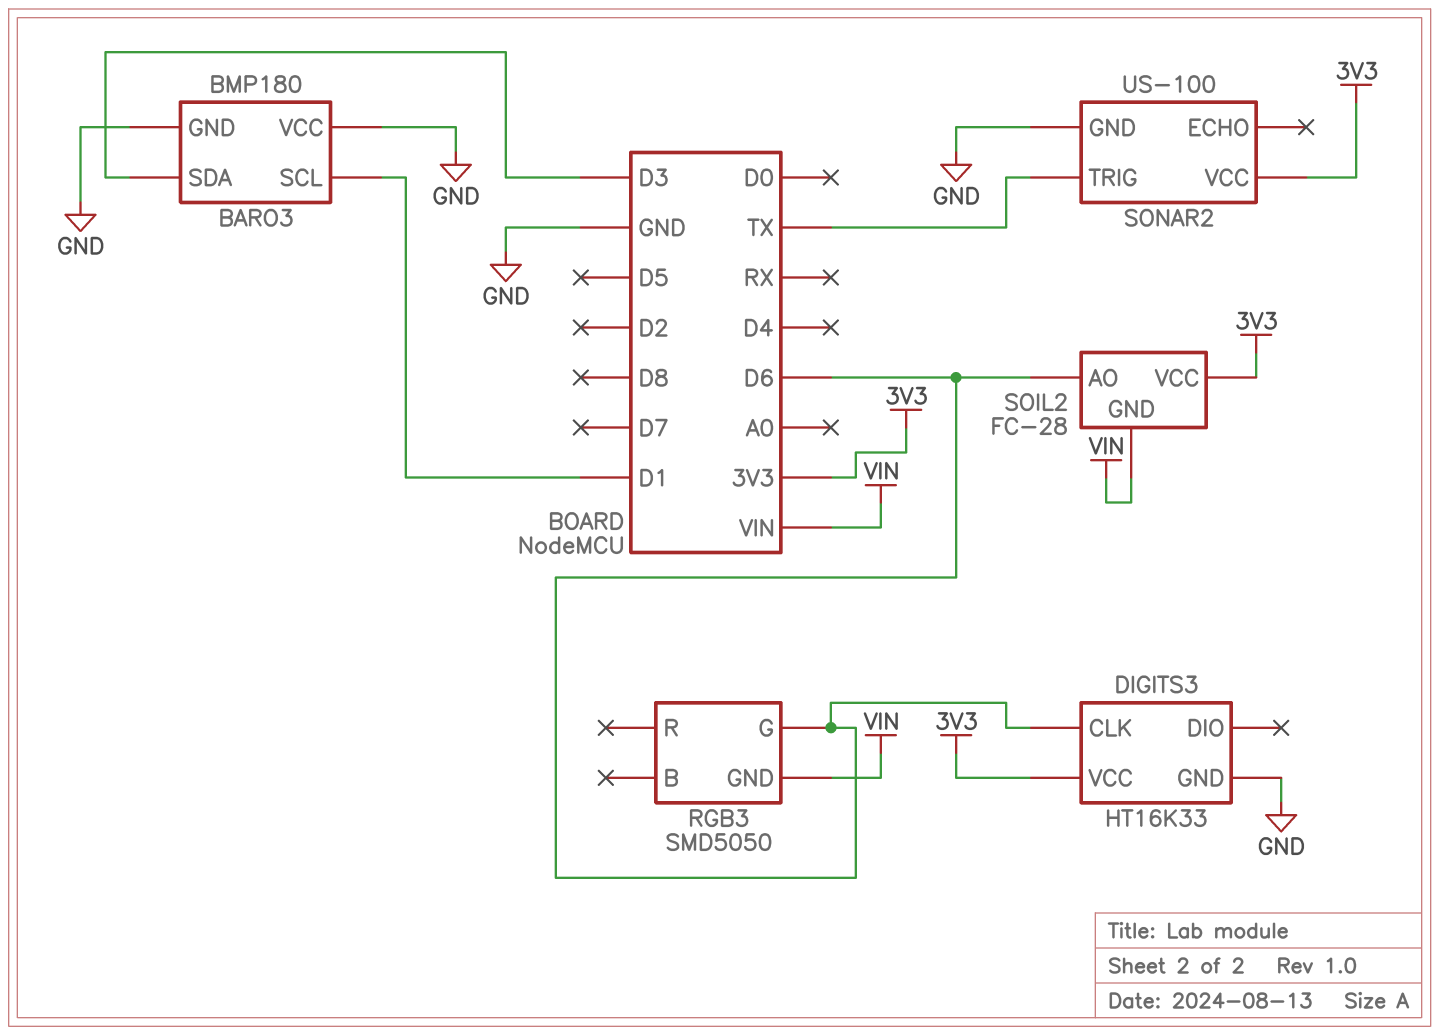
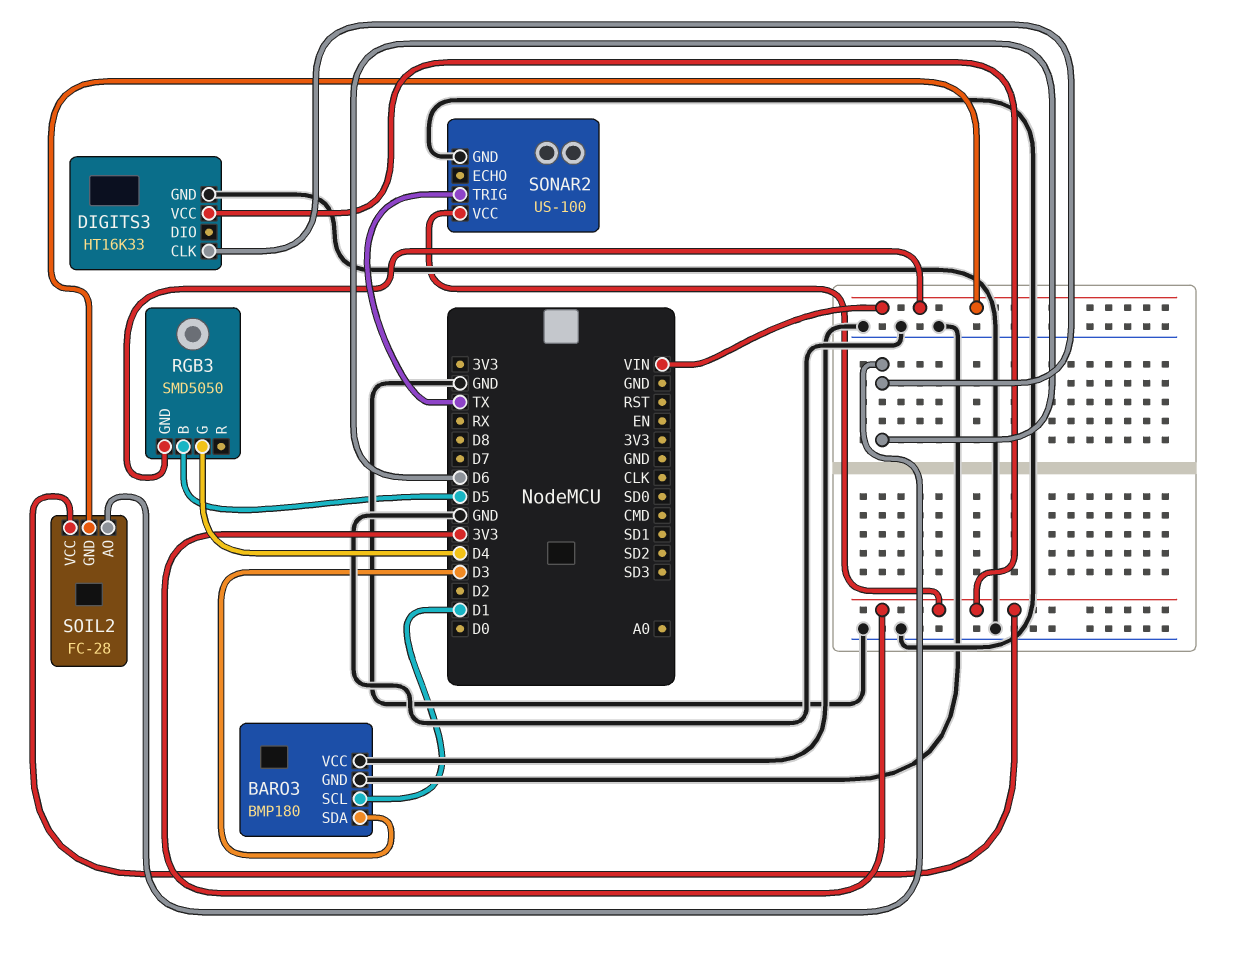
RGB3 pin B: none -> D5
RGB3 pin G: D6 -> D4

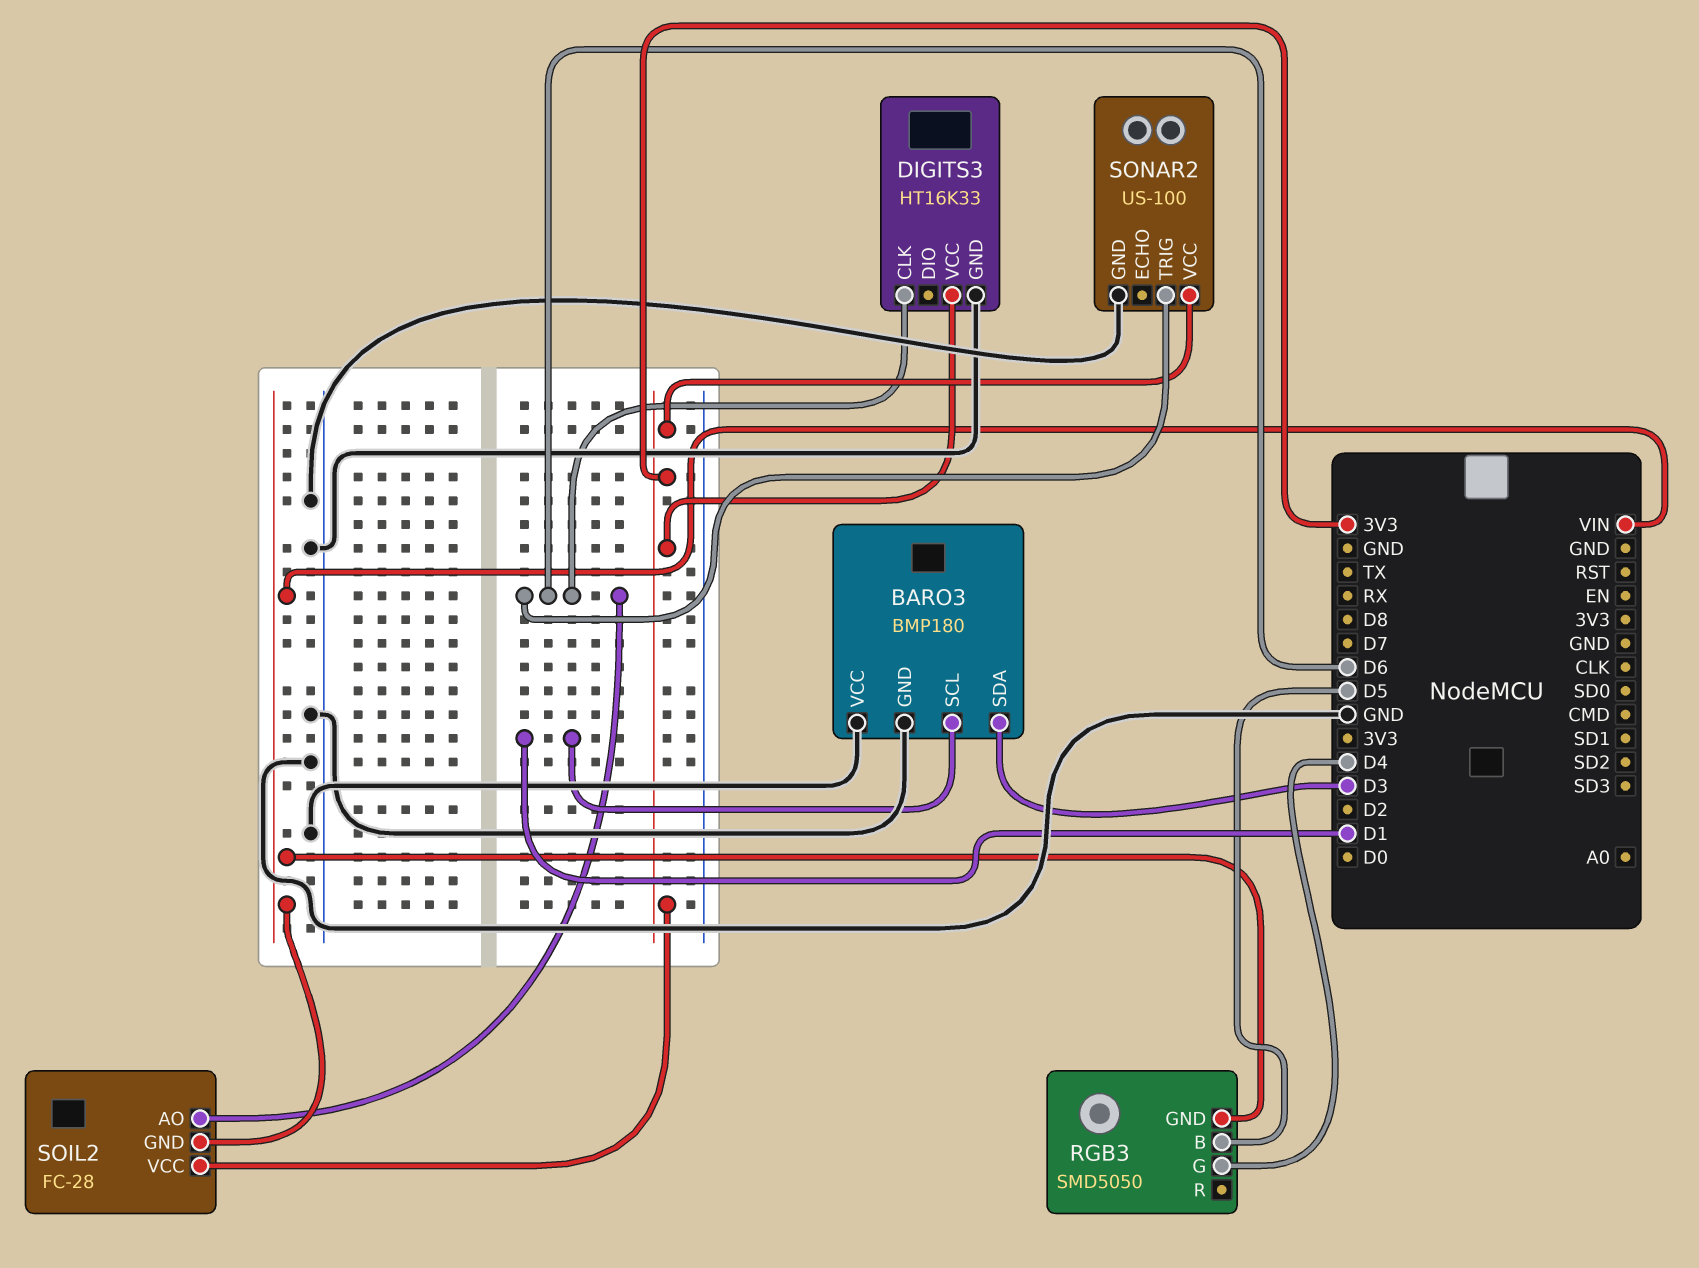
SONAR2 pin TRIG: TX -> D6

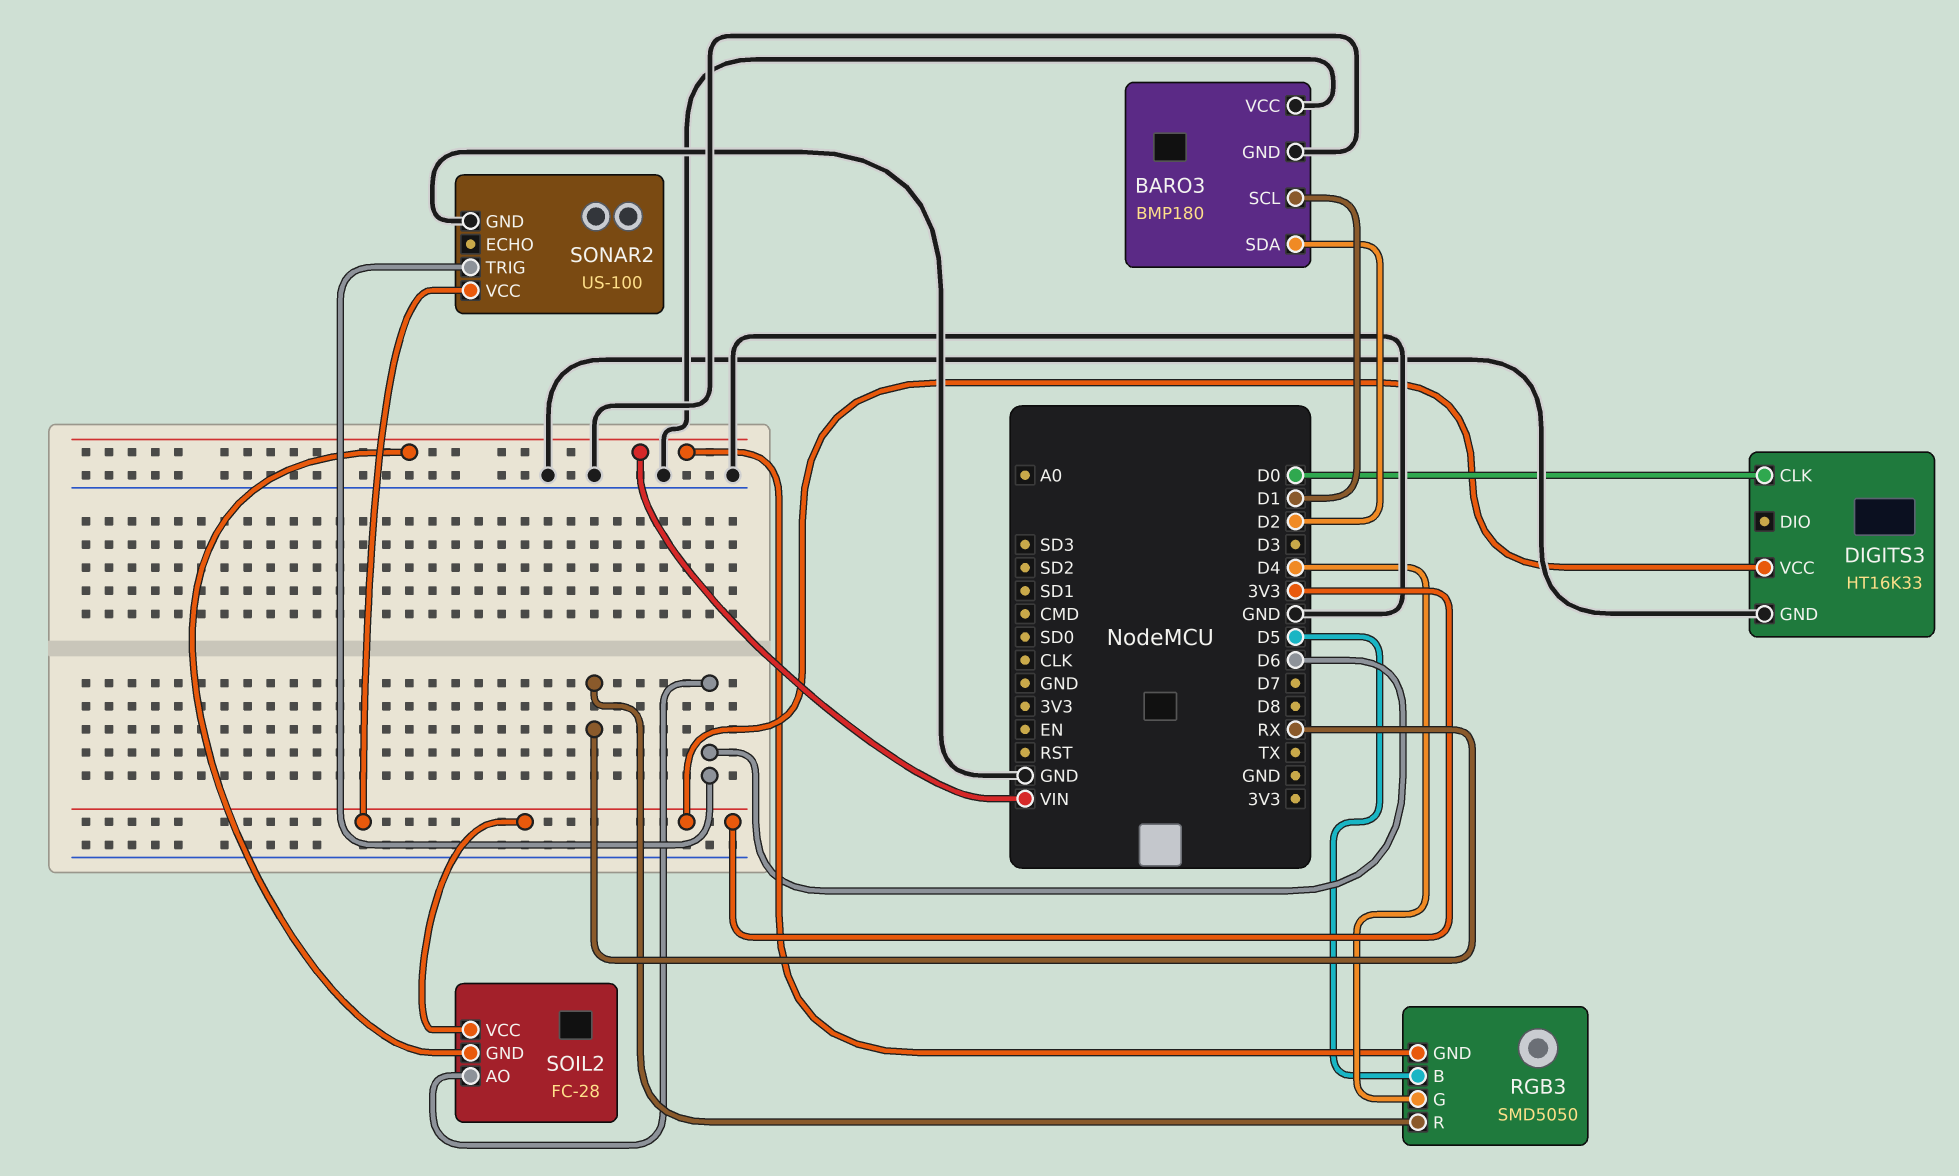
BARO3 pin SDA: D3 -> D2
DIGITS3 pin CLK: D6 -> D0
RGB3 pin R: none -> RX

